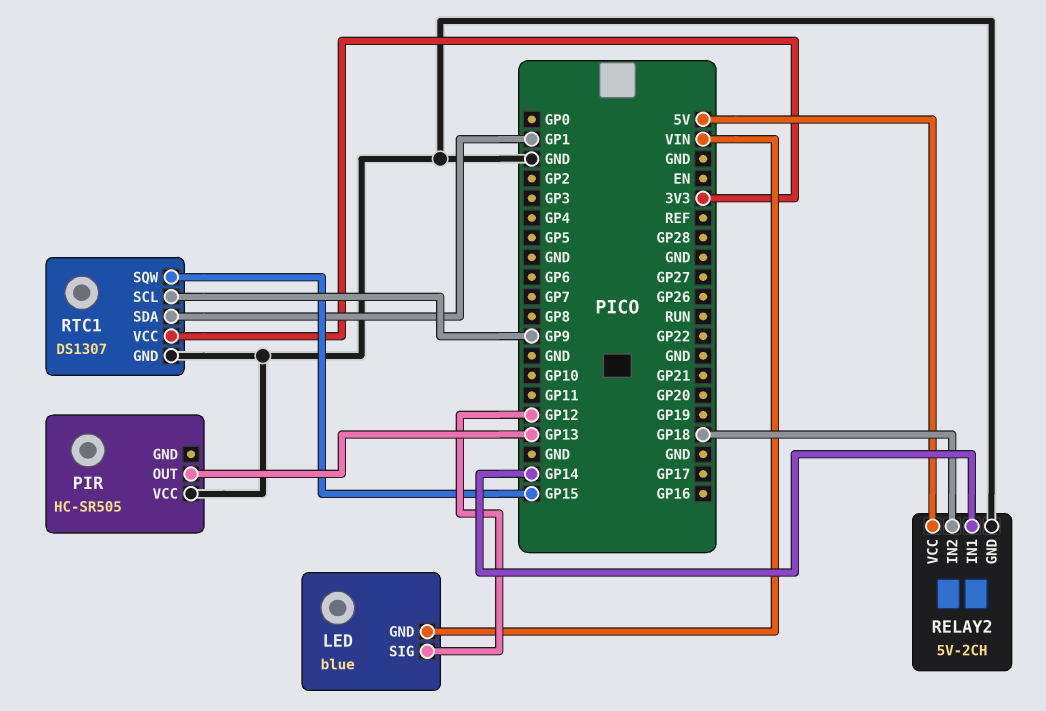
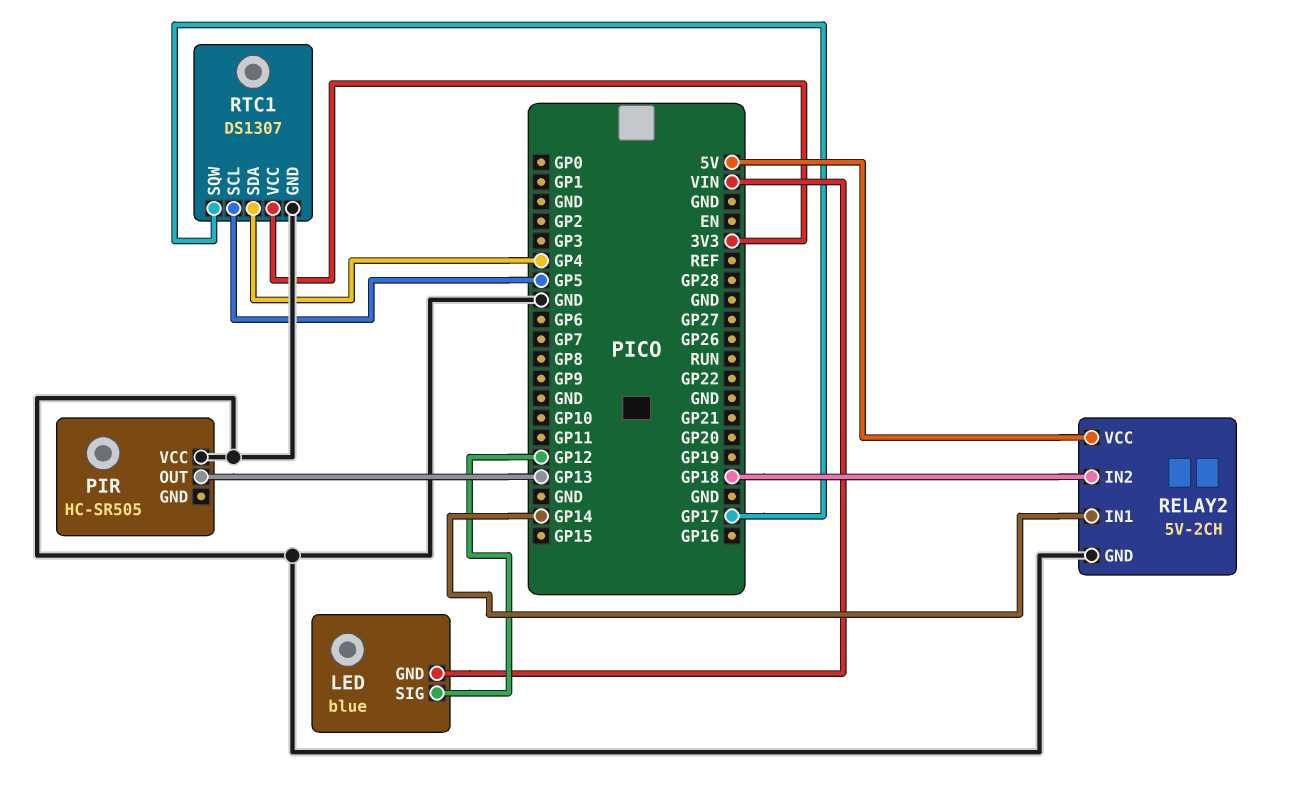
RTC1 pin SCL: GP9 -> GP5
RTC1 pin SDA: GP1 -> GP4
RTC1 pin SQW: GP15 -> GP17

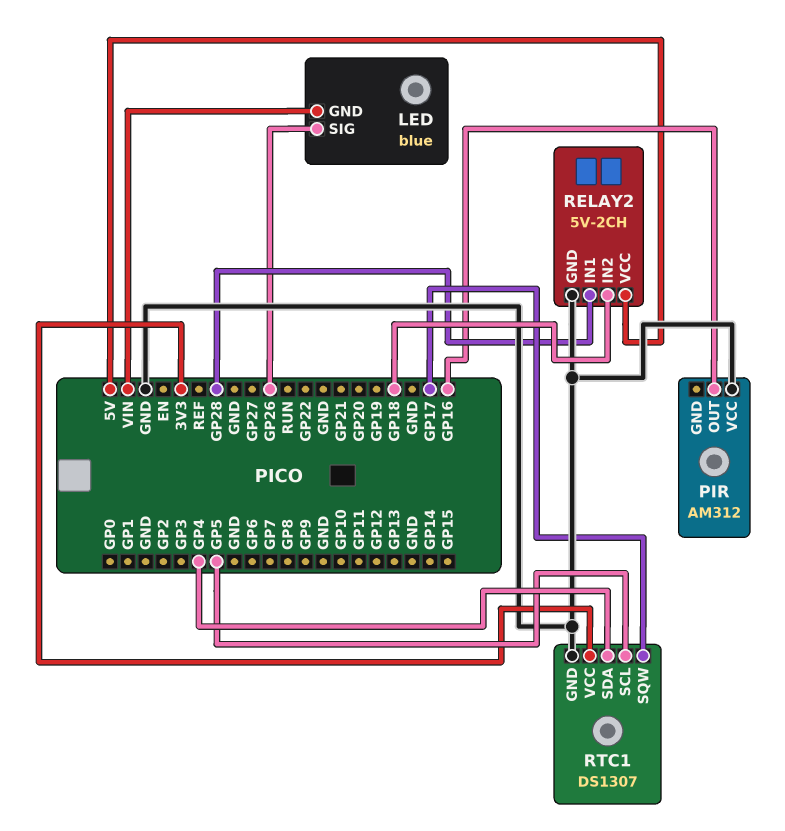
LED pin SIG: GP12 -> GP26
PIR: HC-SR505 -> AM312
PIR pin OUT: GP13 -> GP16
RELAY2 pin IN1: GP14 -> GP28

